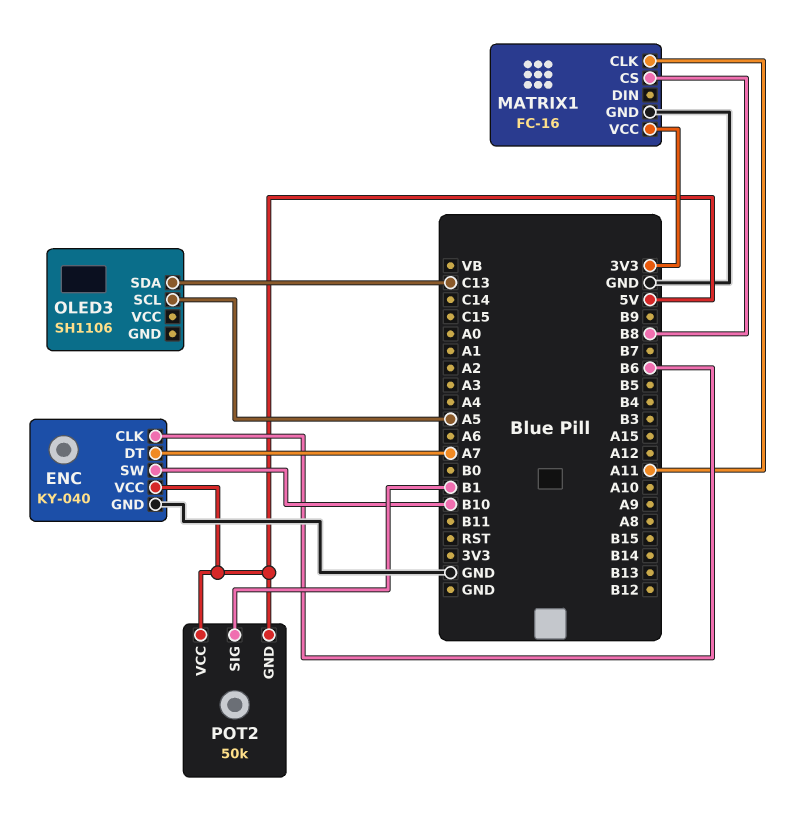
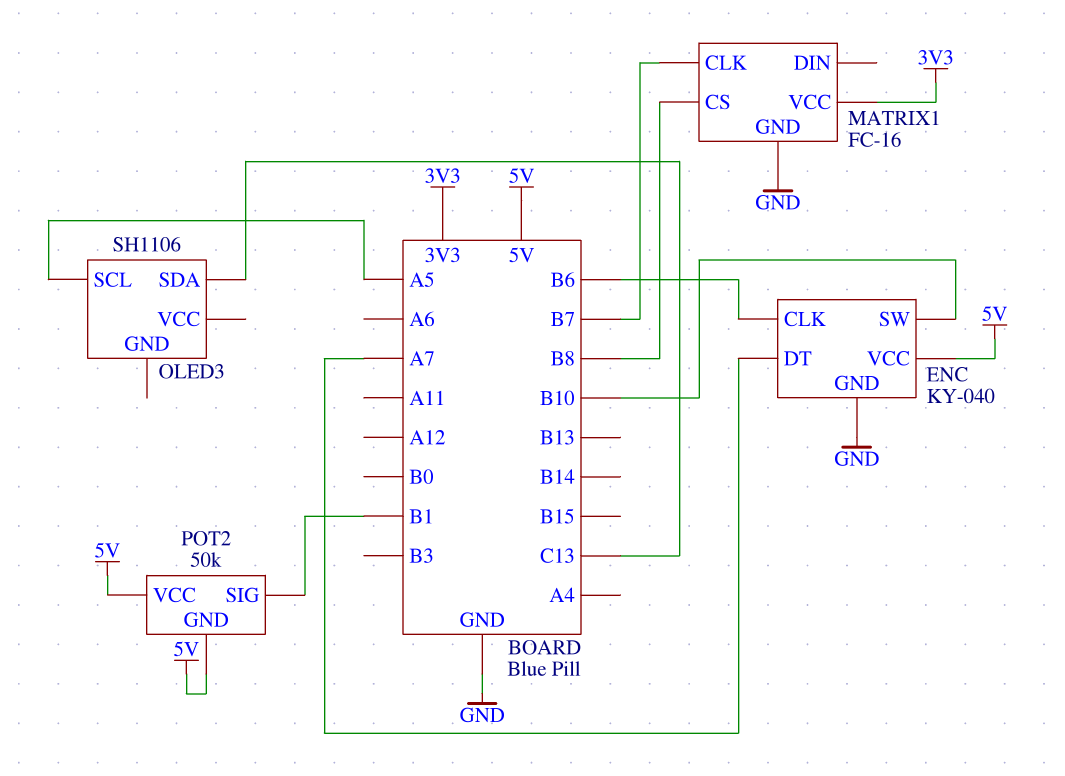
MATRIX1 pin CLK: A11 -> B7

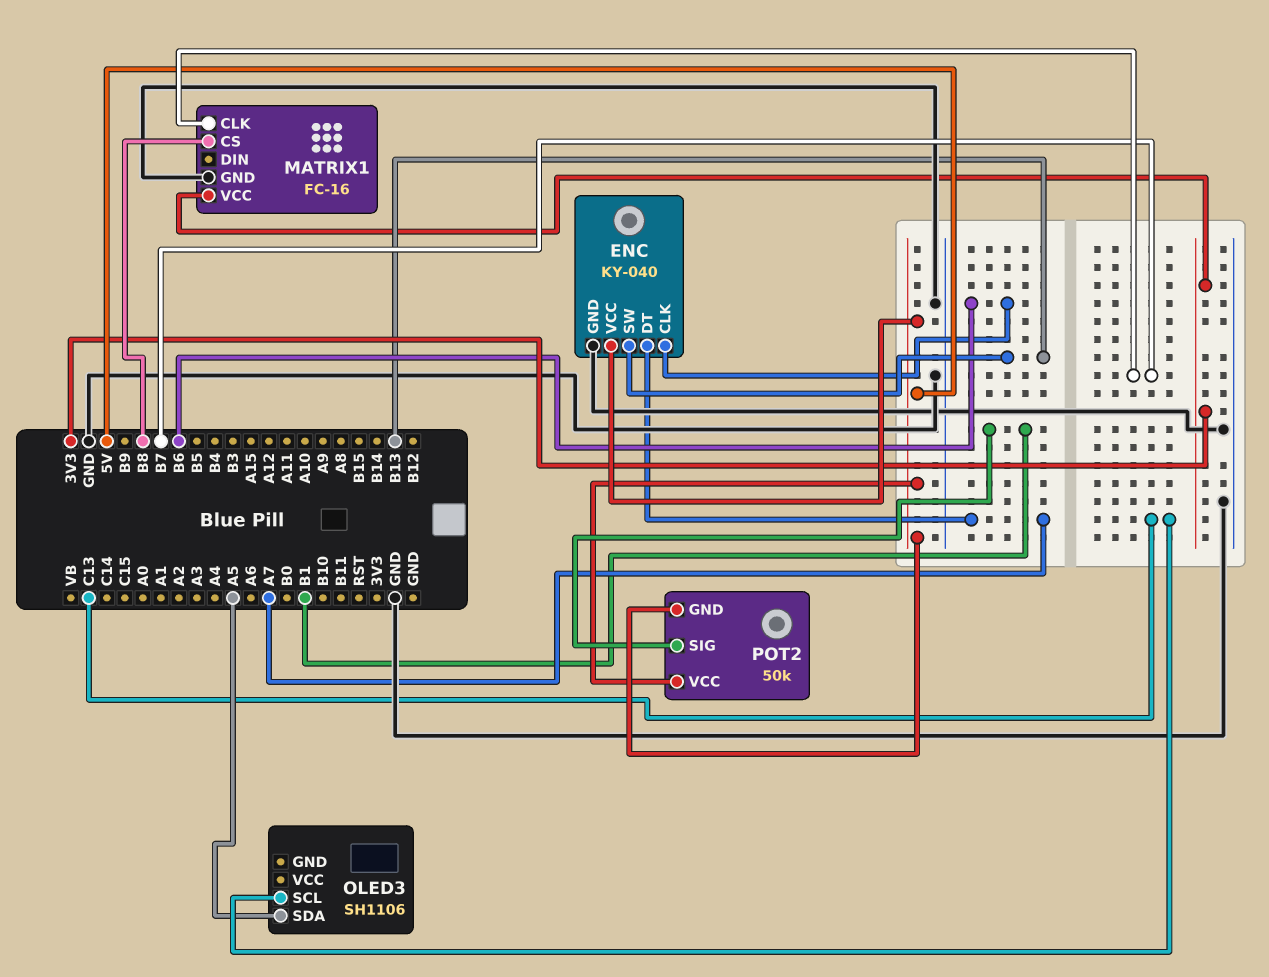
ENC pin SW: B10 -> B13
OLED3 pin SCL: A5 -> C13
OLED3 pin SDA: C13 -> A5

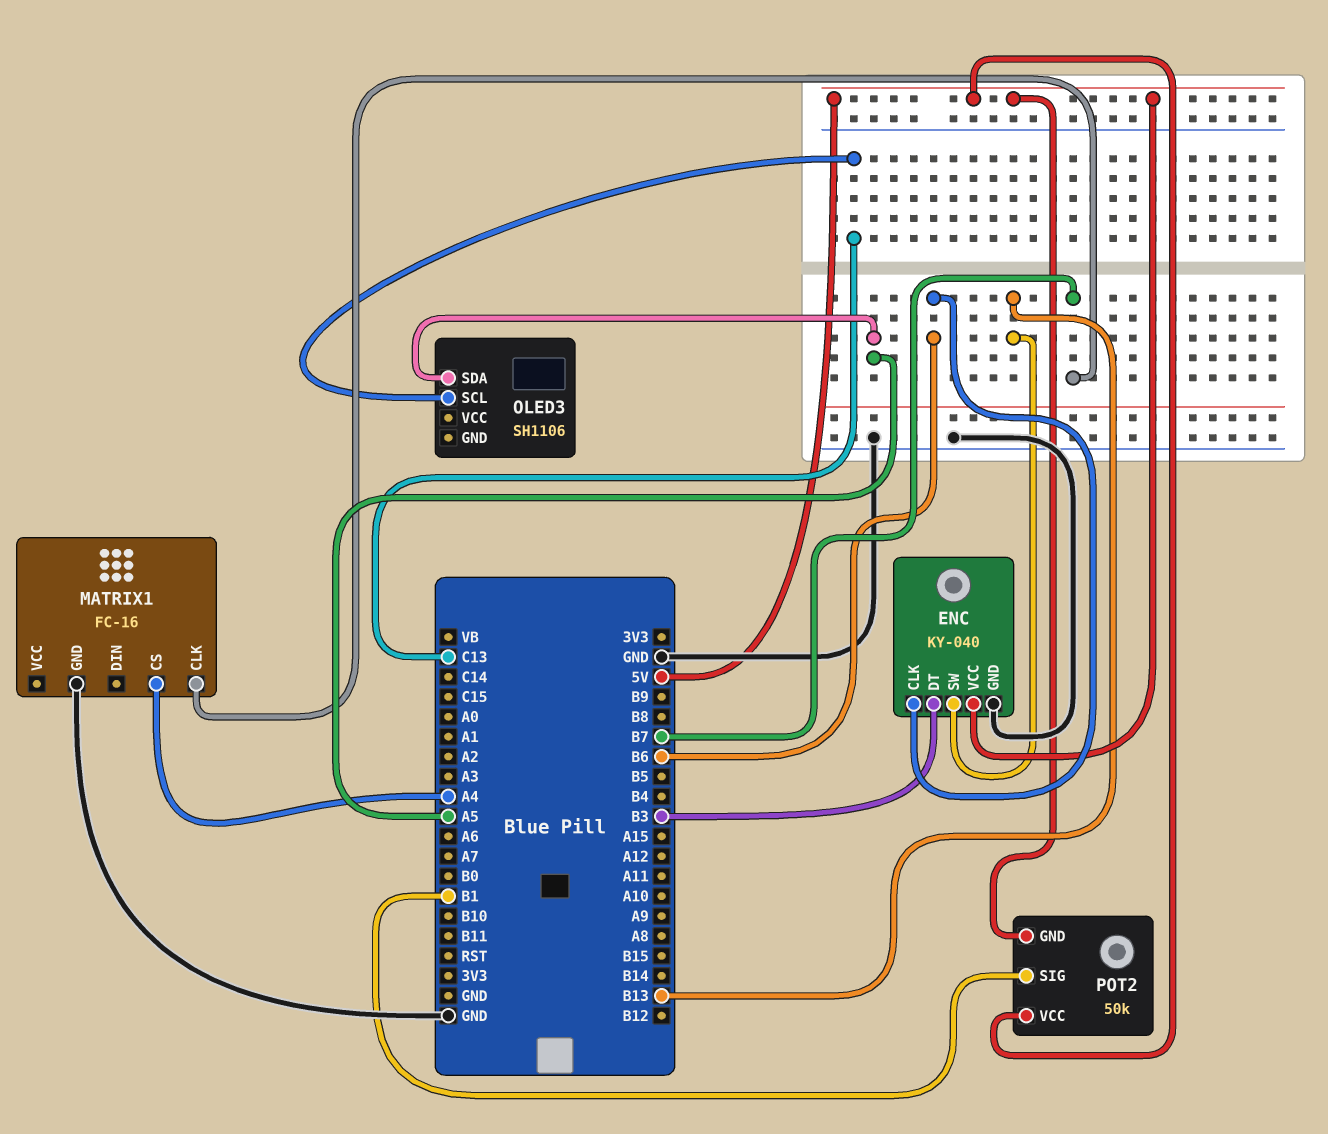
ENC pin DT: A7 -> B3
MATRIX1 pin CS: B8 -> A4
MATRIX1 pin VCC: 3V3 -> none

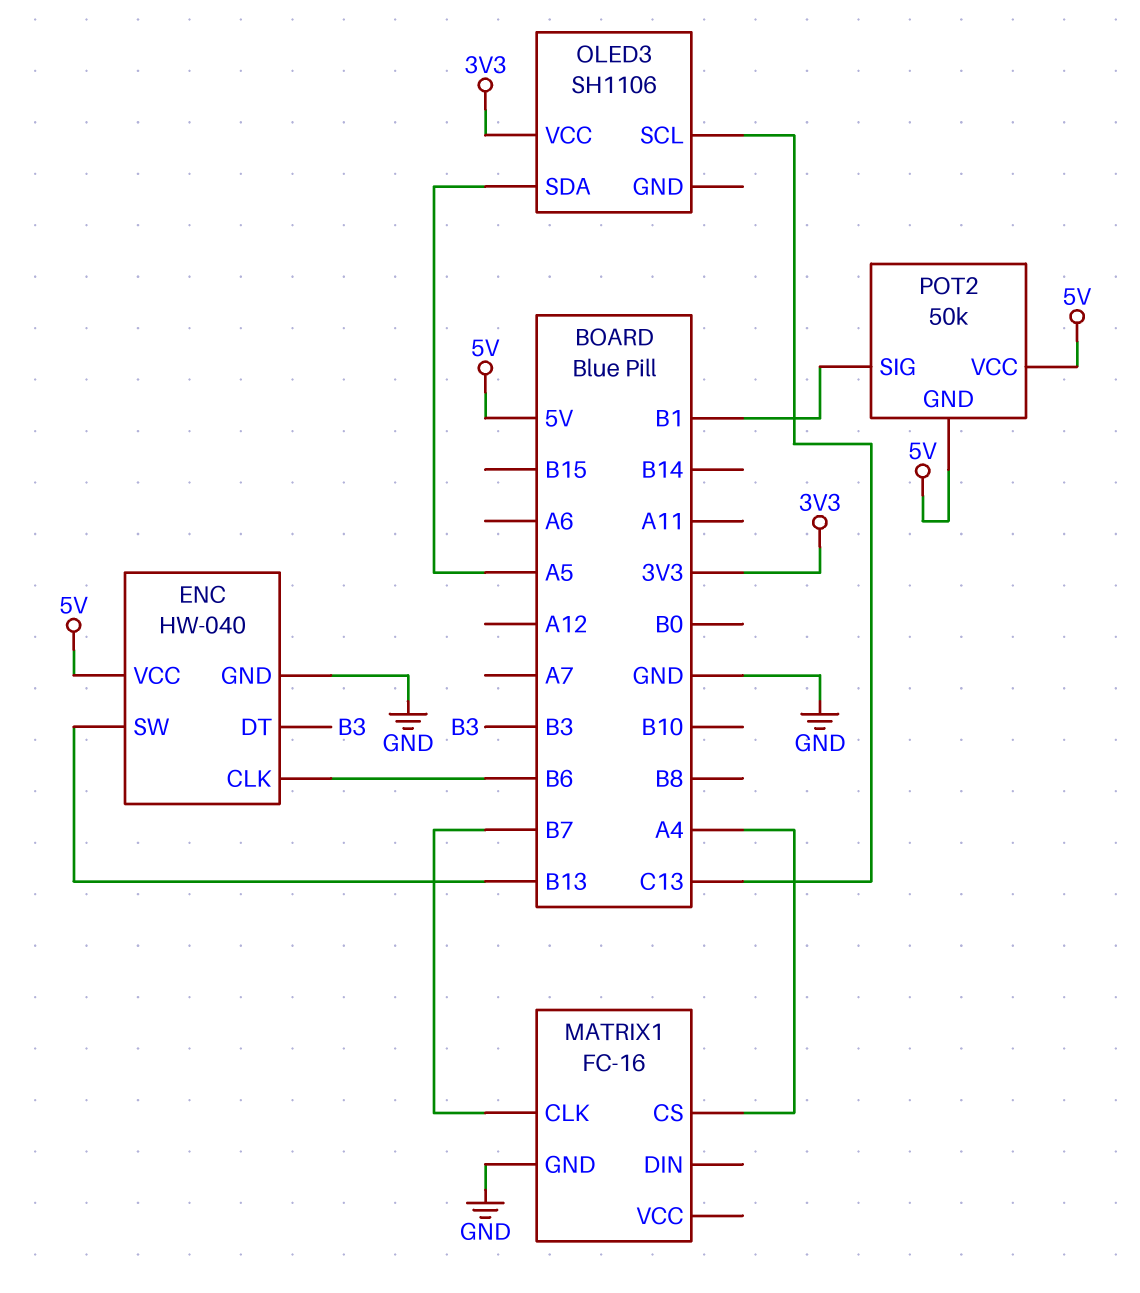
ENC: KY-040 -> HW-040
OLED3 pin VCC: none -> 3V3

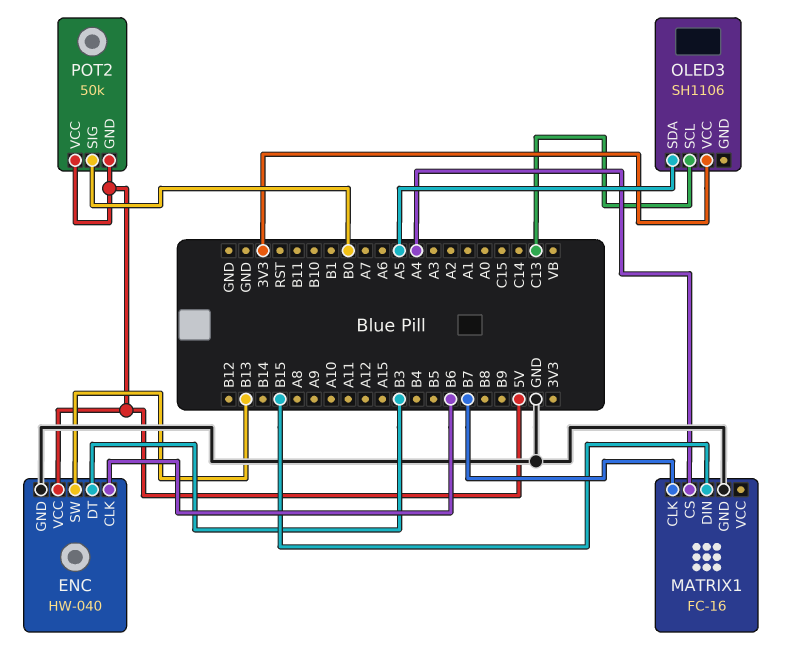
MATRIX1 pin DIN: none -> B15
POT2 pin SIG: B1 -> B0

